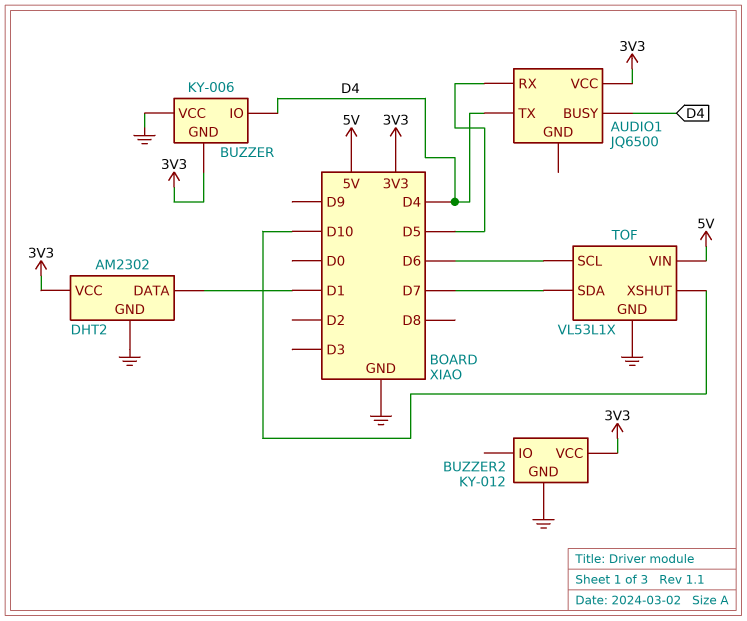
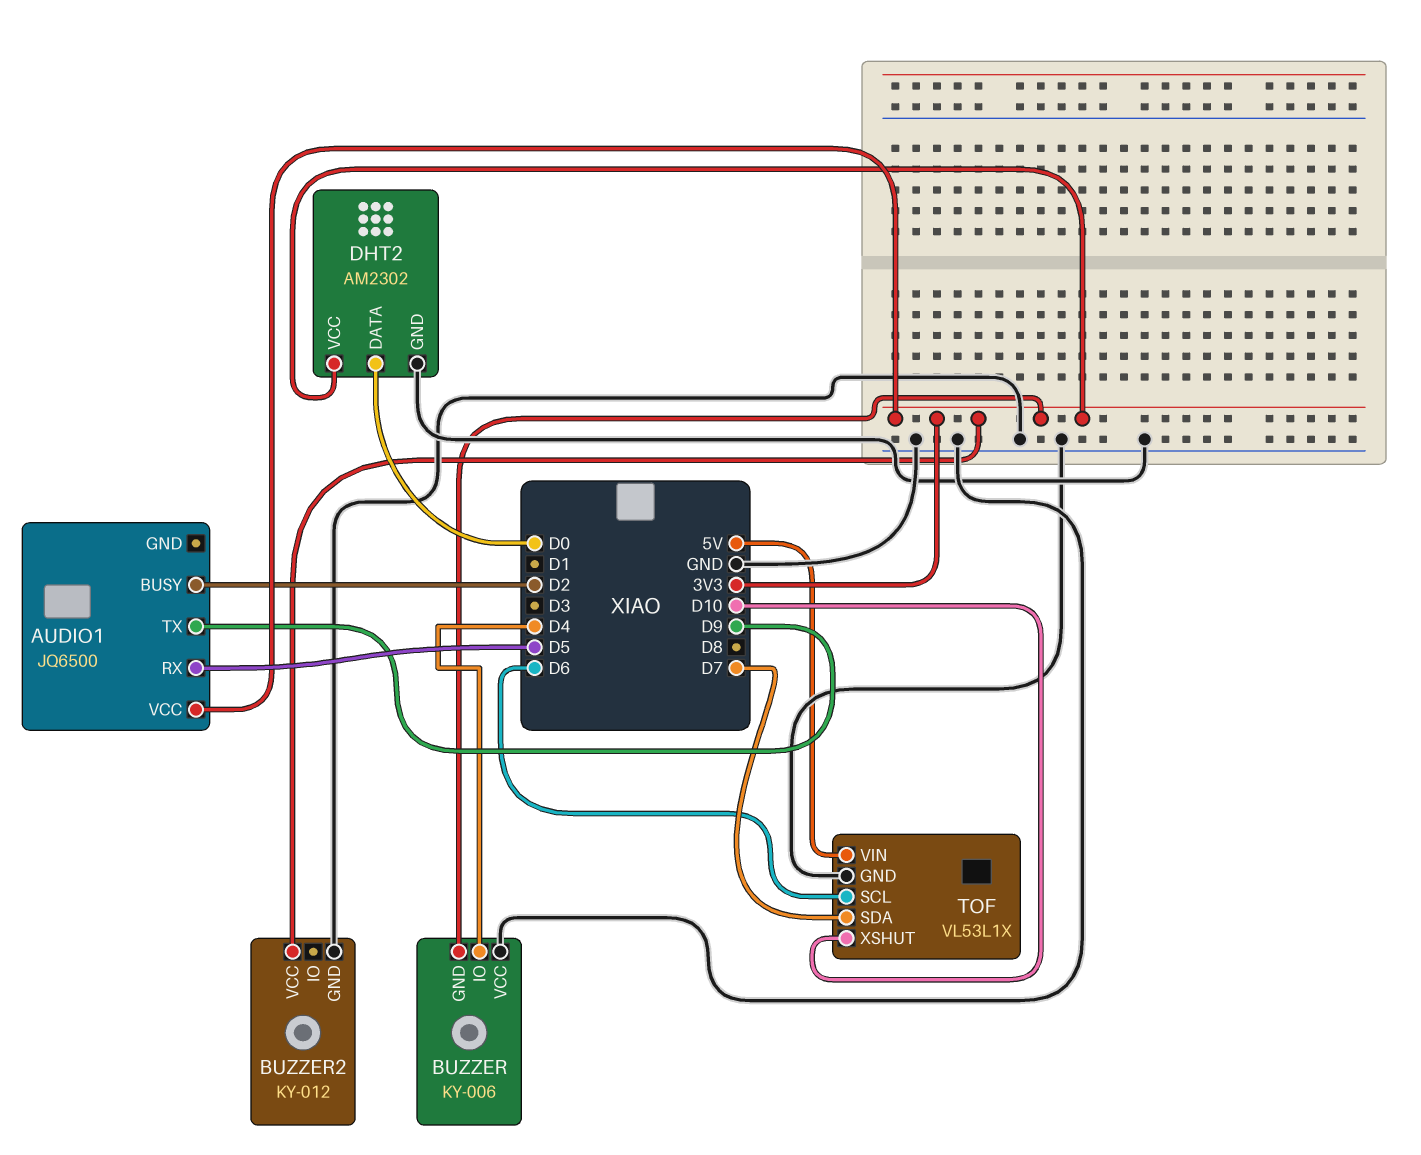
AUDIO1 pin BUSY: D4 -> D2
AUDIO1 pin TX: D4 -> D9
DHT2 pin DATA: D1 -> D0

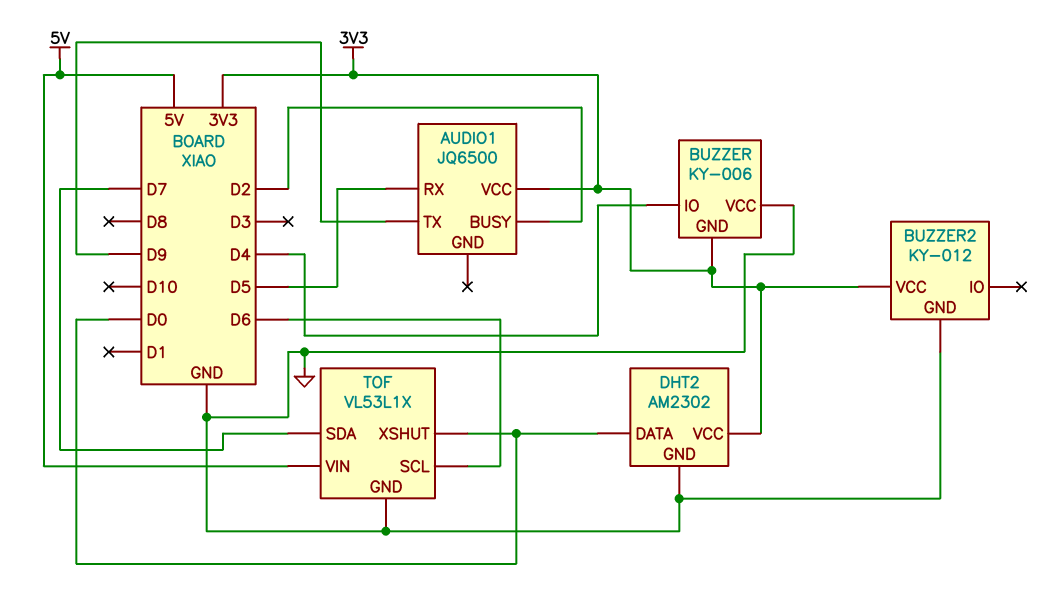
TOF pin XSHUT: D10 -> D0

